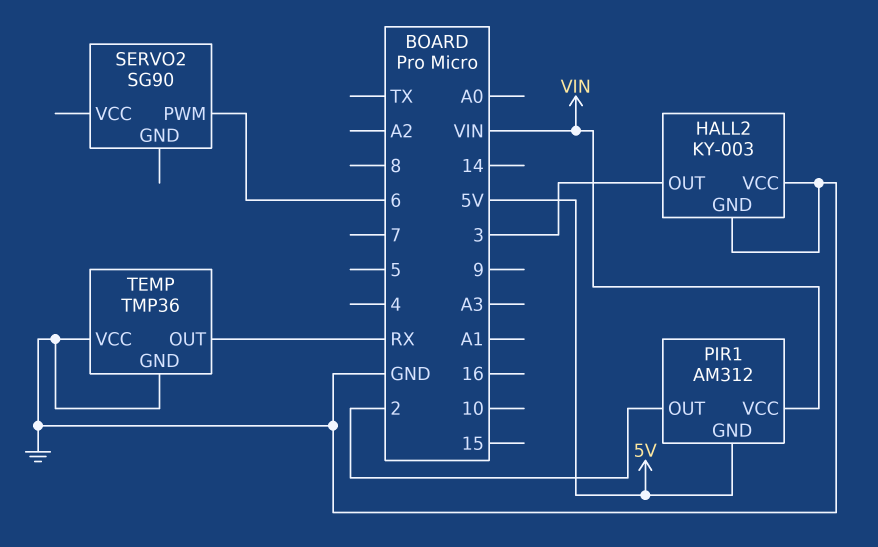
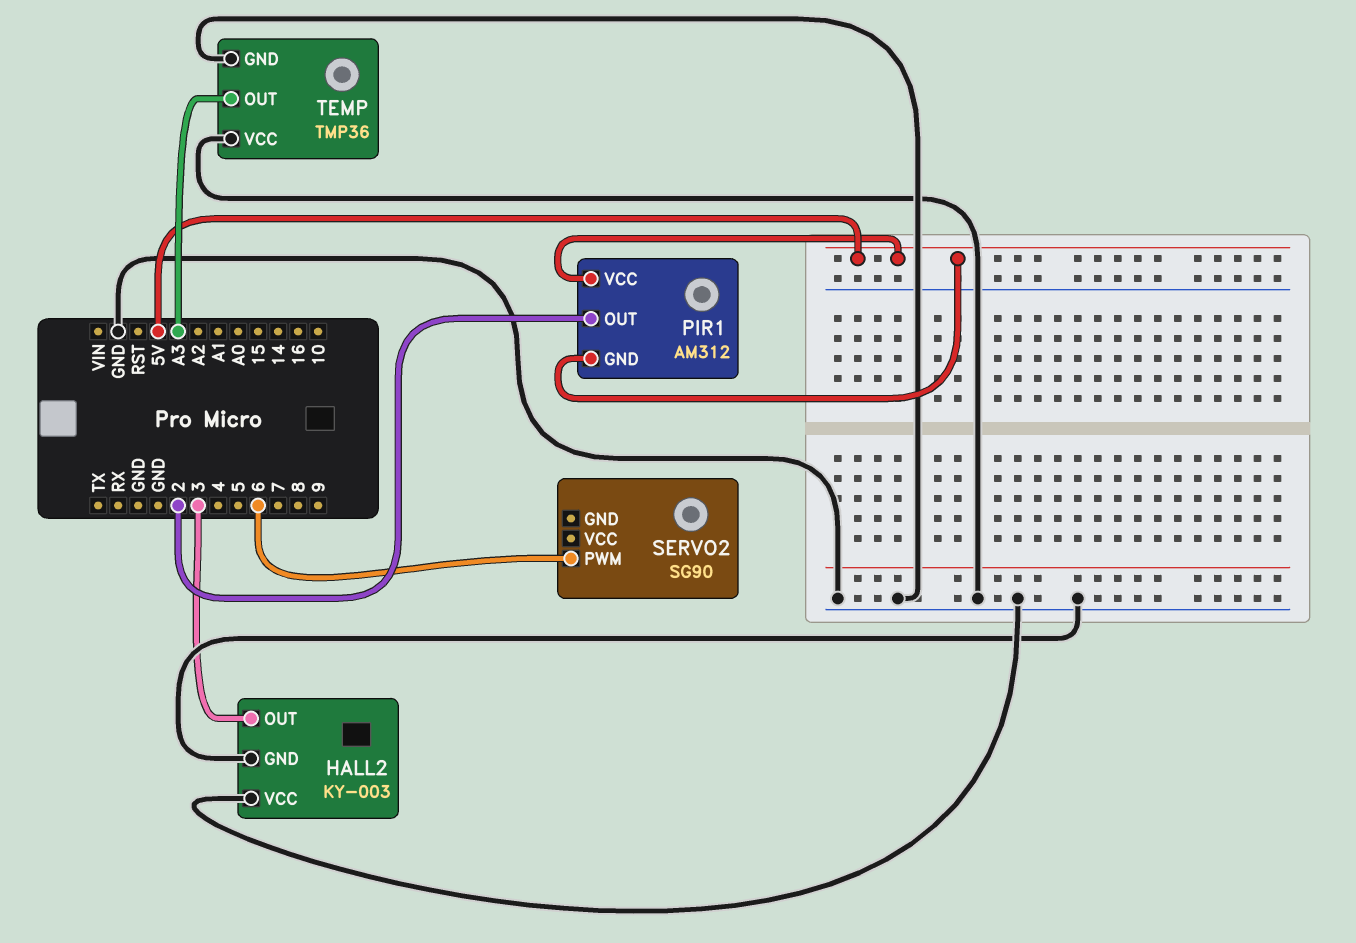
PIR1 pin VCC: VIN -> 5V
TEMP pin OUT: RX -> A3

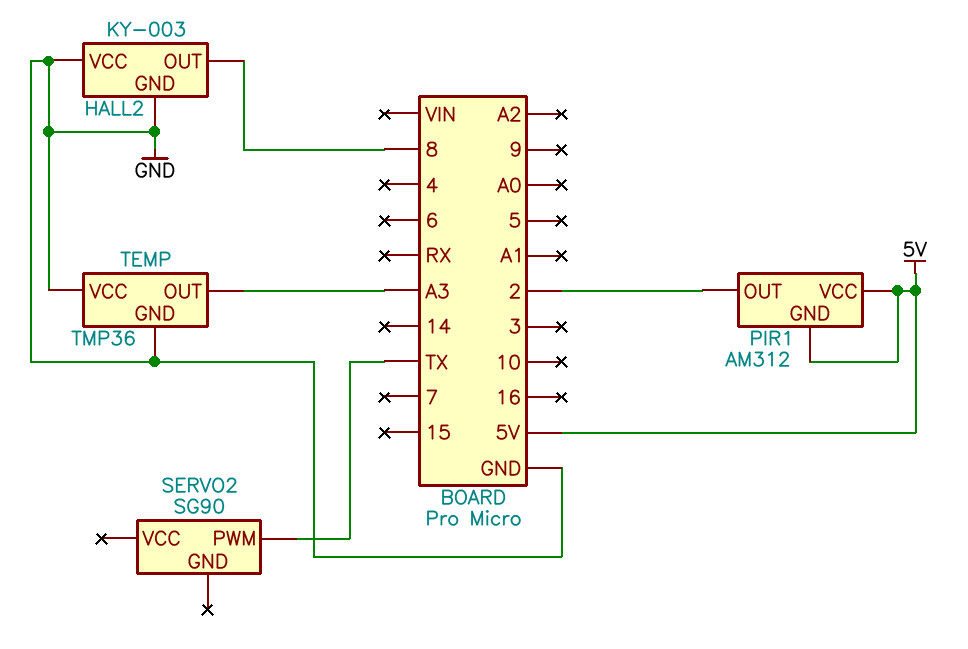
HALL2 pin OUT: 3 -> 8
SERVO2 pin PWM: 6 -> TX

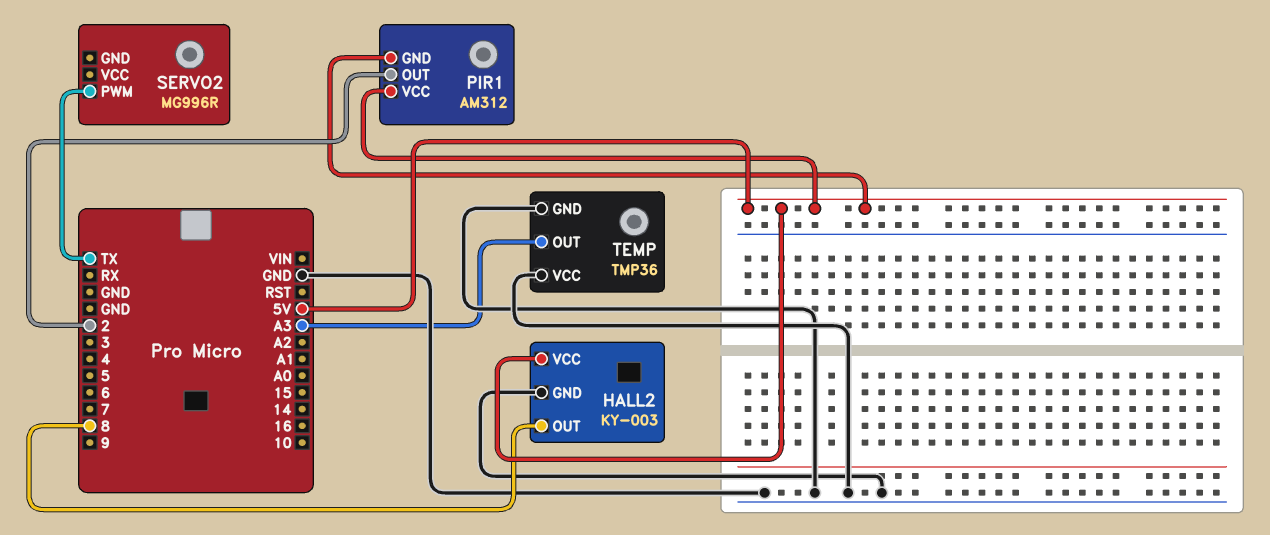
HALL2 pin VCC: GND -> 5V
SERVO2: SG90 -> MG996R

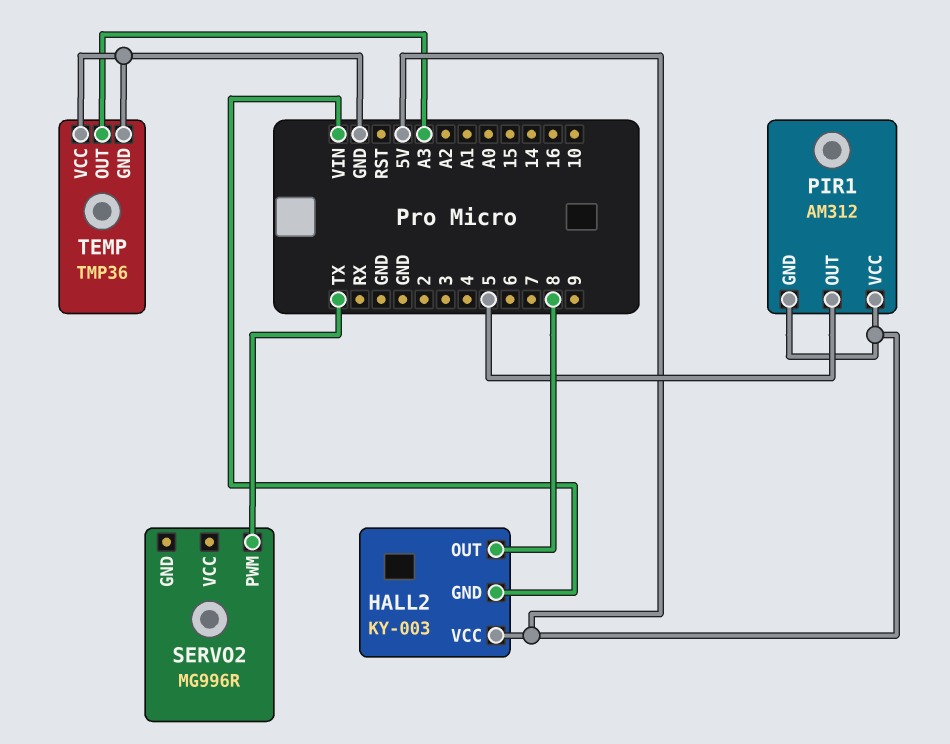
HALL2 pin GND: GND -> VIN
PIR1 pin OUT: 2 -> 5

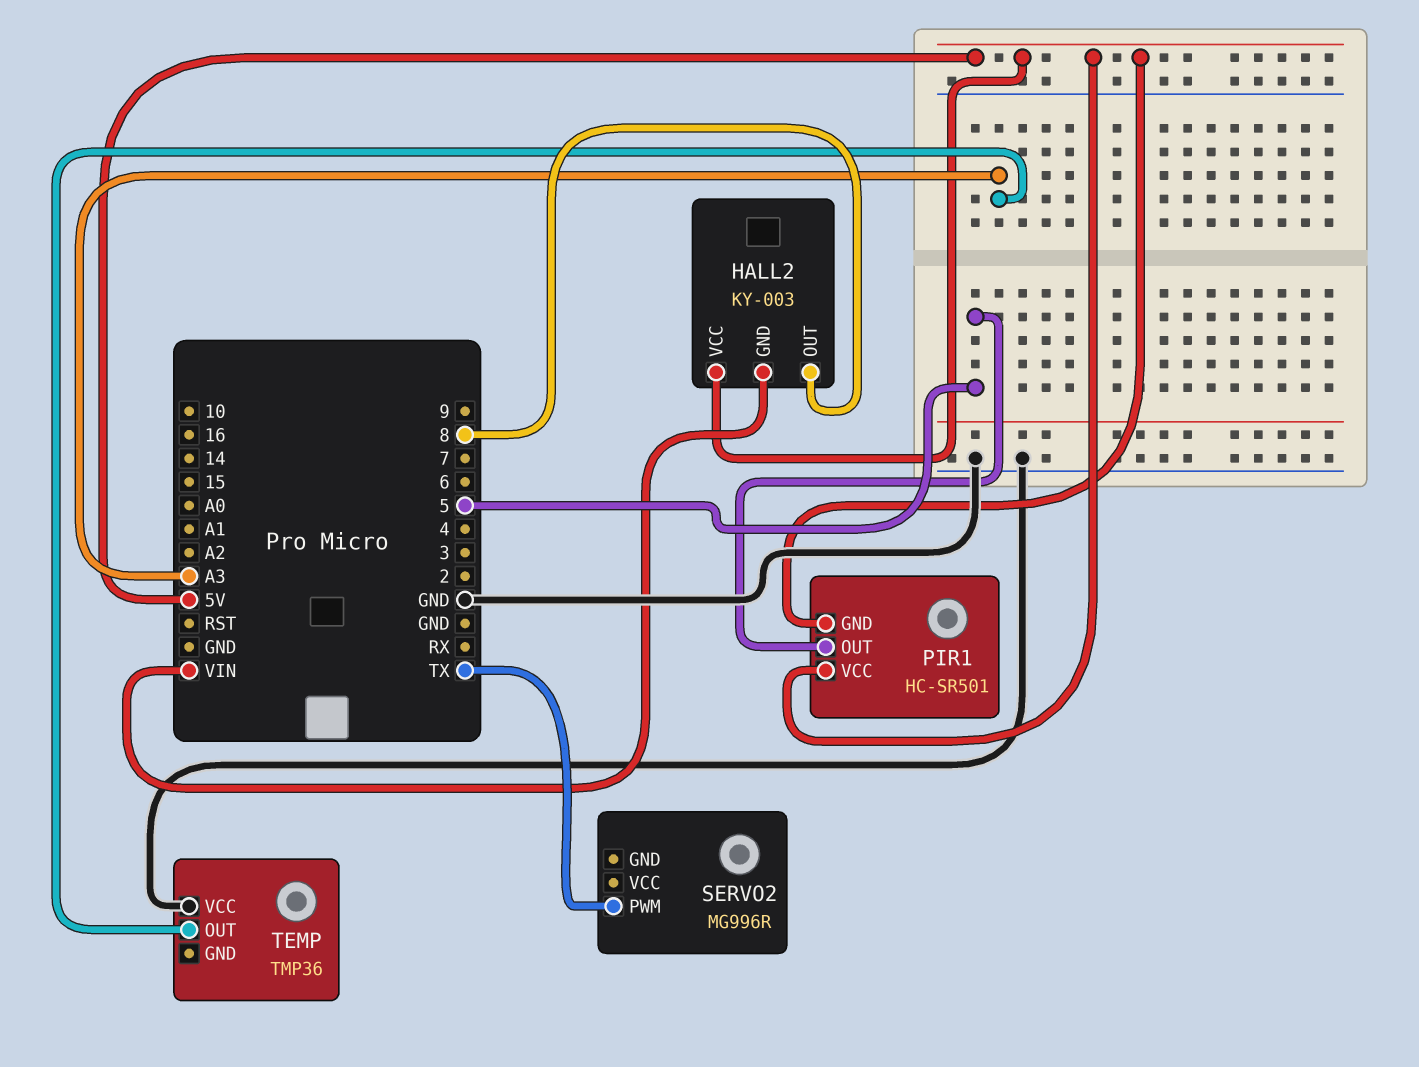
PIR1: AM312 -> HC-SR501
TEMP pin GND: GND -> none

